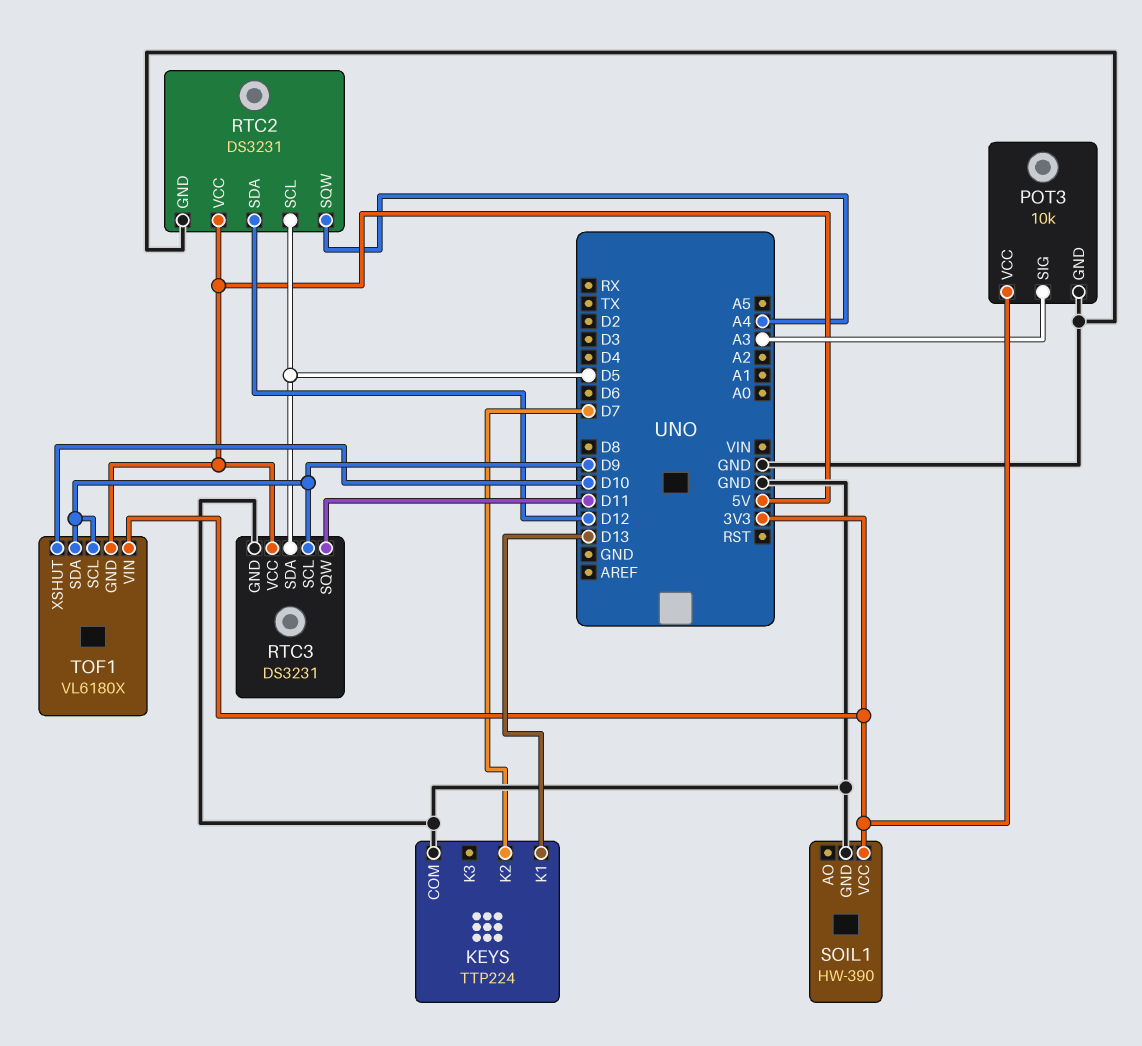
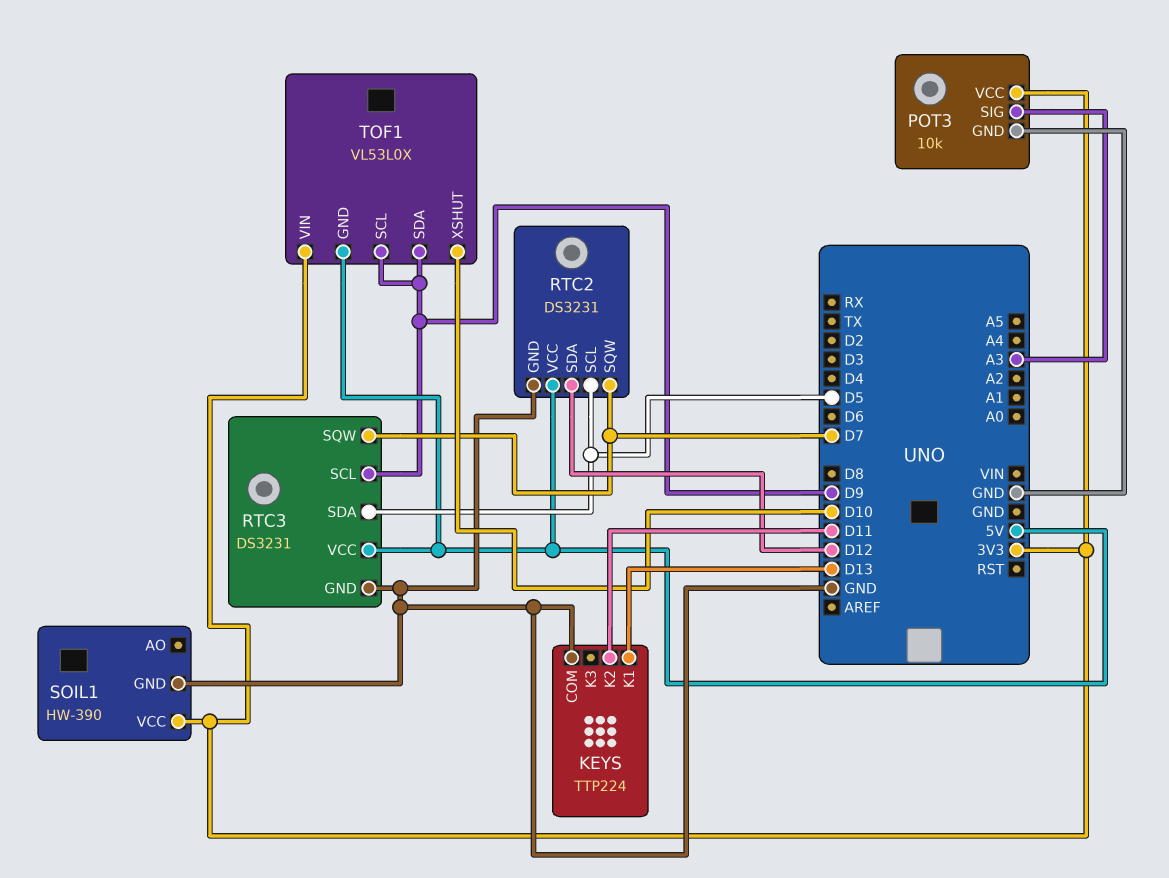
KEYS pin K2: D7 -> D11
RTC2 pin SQW: A4 -> D7
RTC3 pin SQW: D11 -> D7
TOF1: VL6180X -> VL53L0X

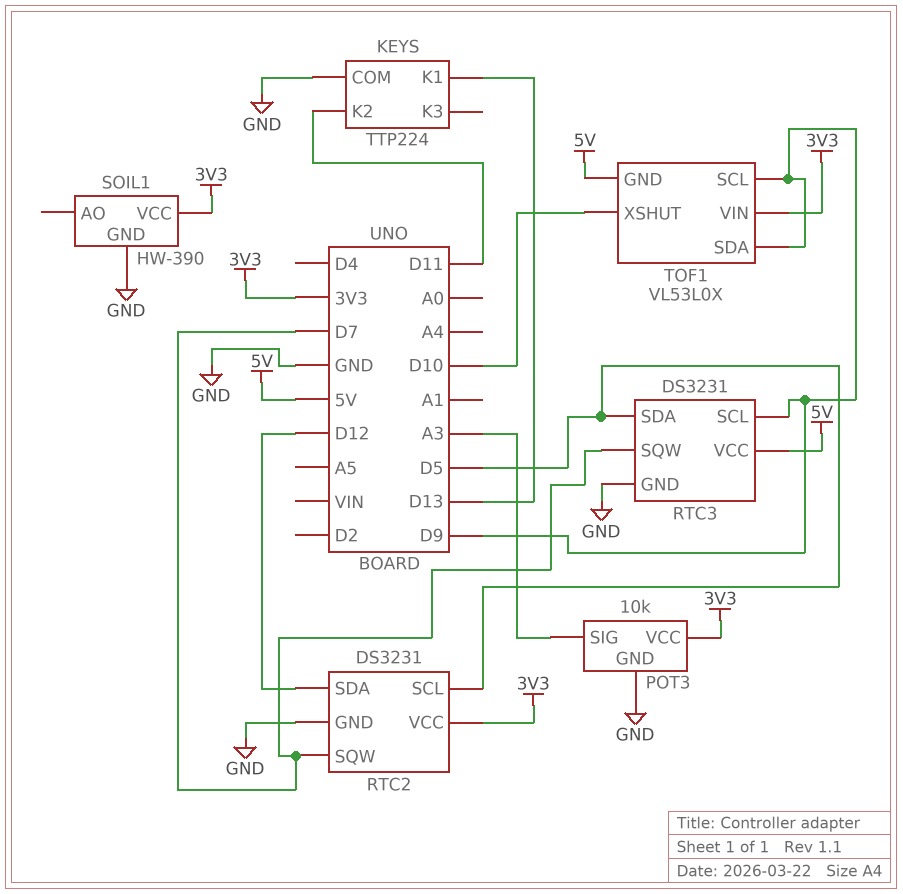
RTC2 pin VCC: 5V -> 3V3

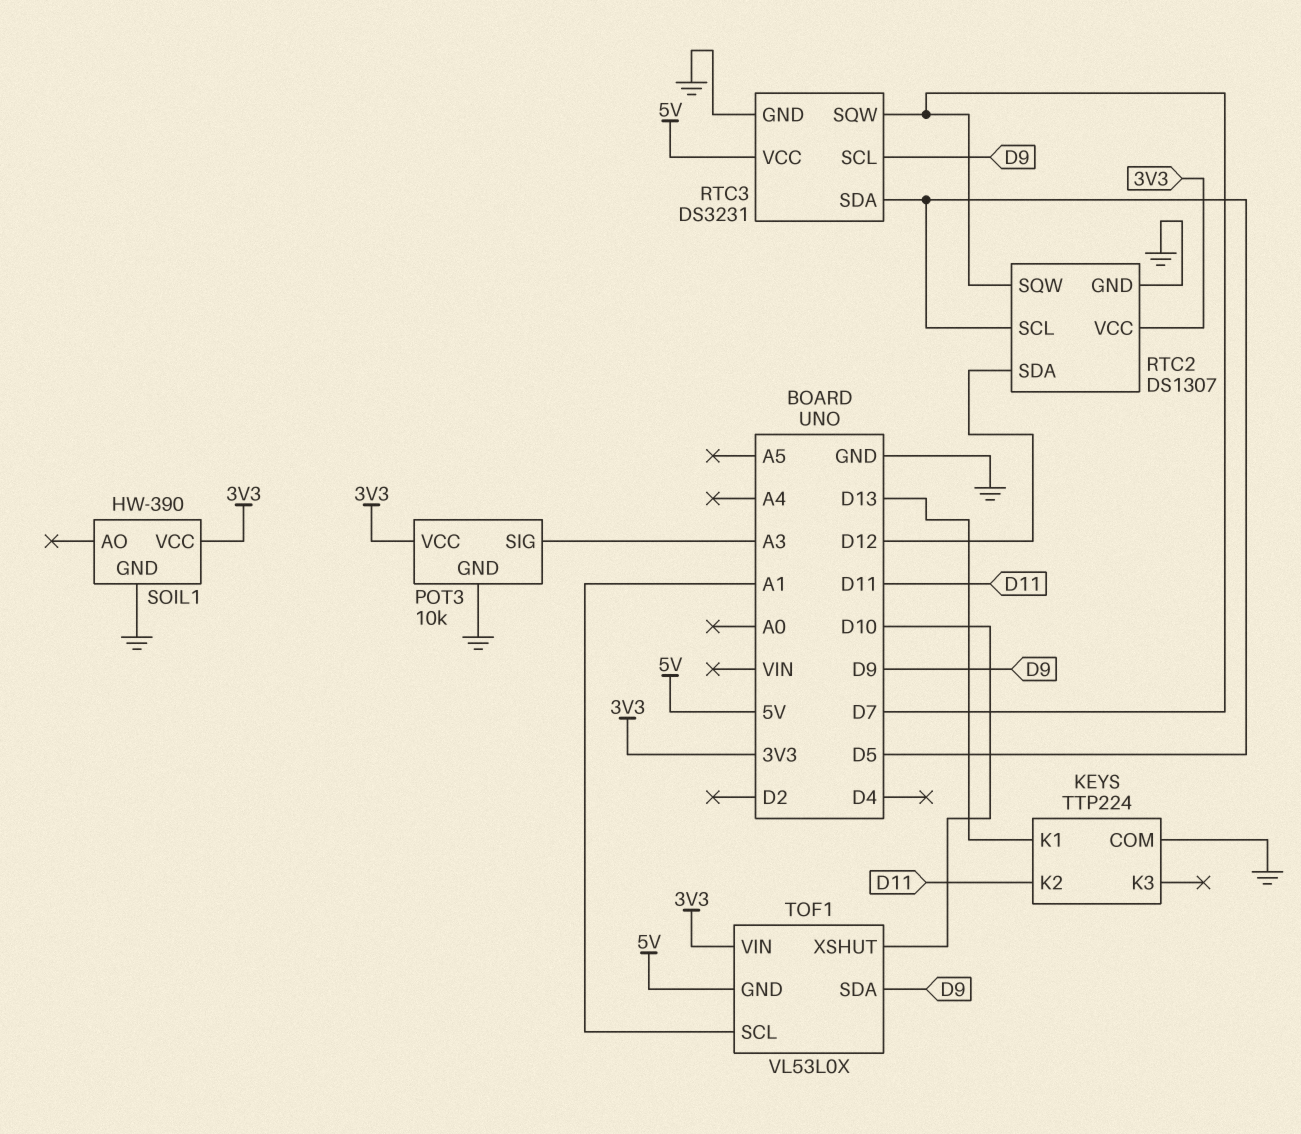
RTC2: DS3231 -> DS1307
TOF1 pin SCL: D9 -> A1

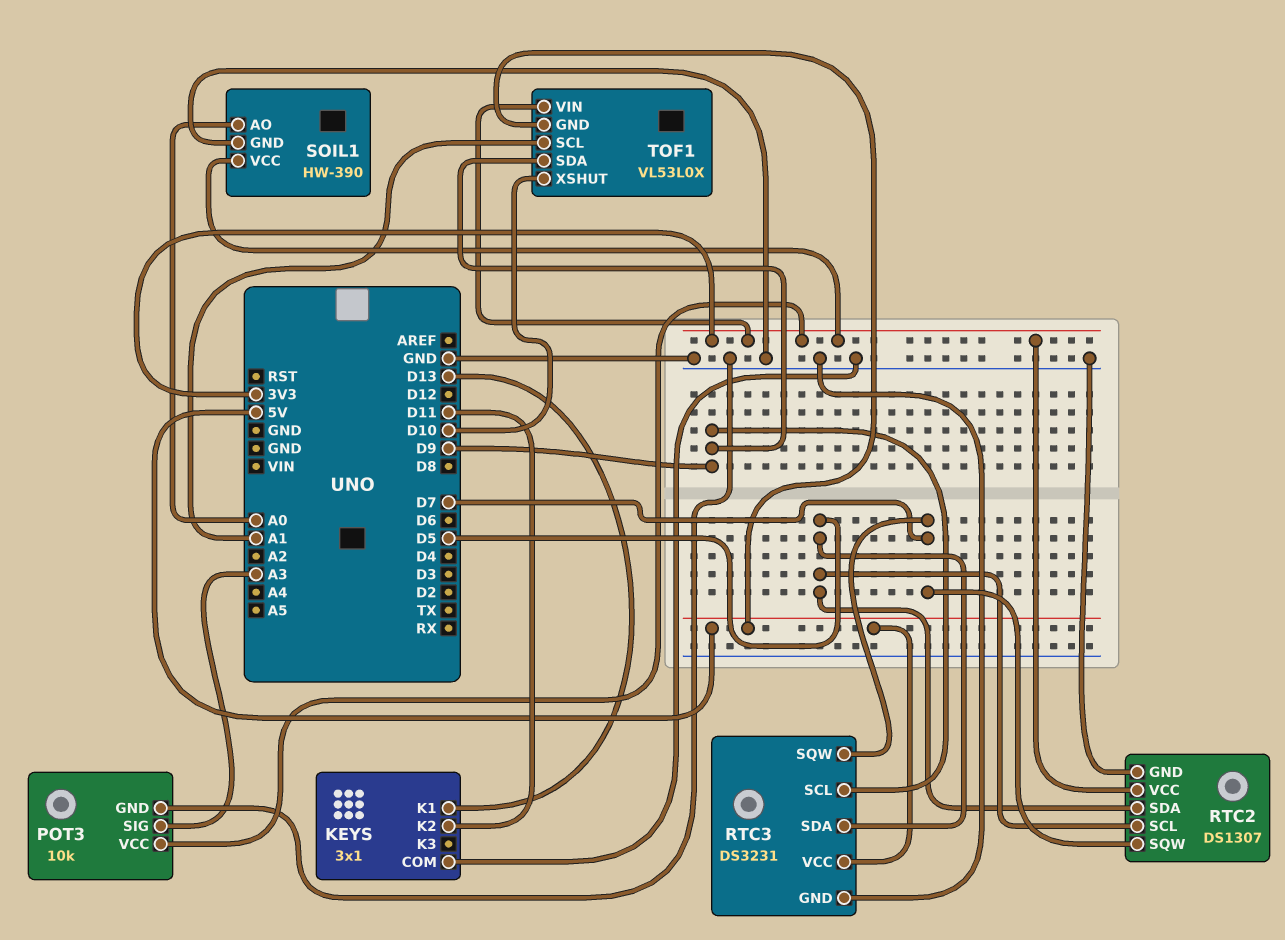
KEYS: TTP224 -> 3x1
RTC2 pin SDA: D12 -> D5
SOIL1 pin AO: none -> A0

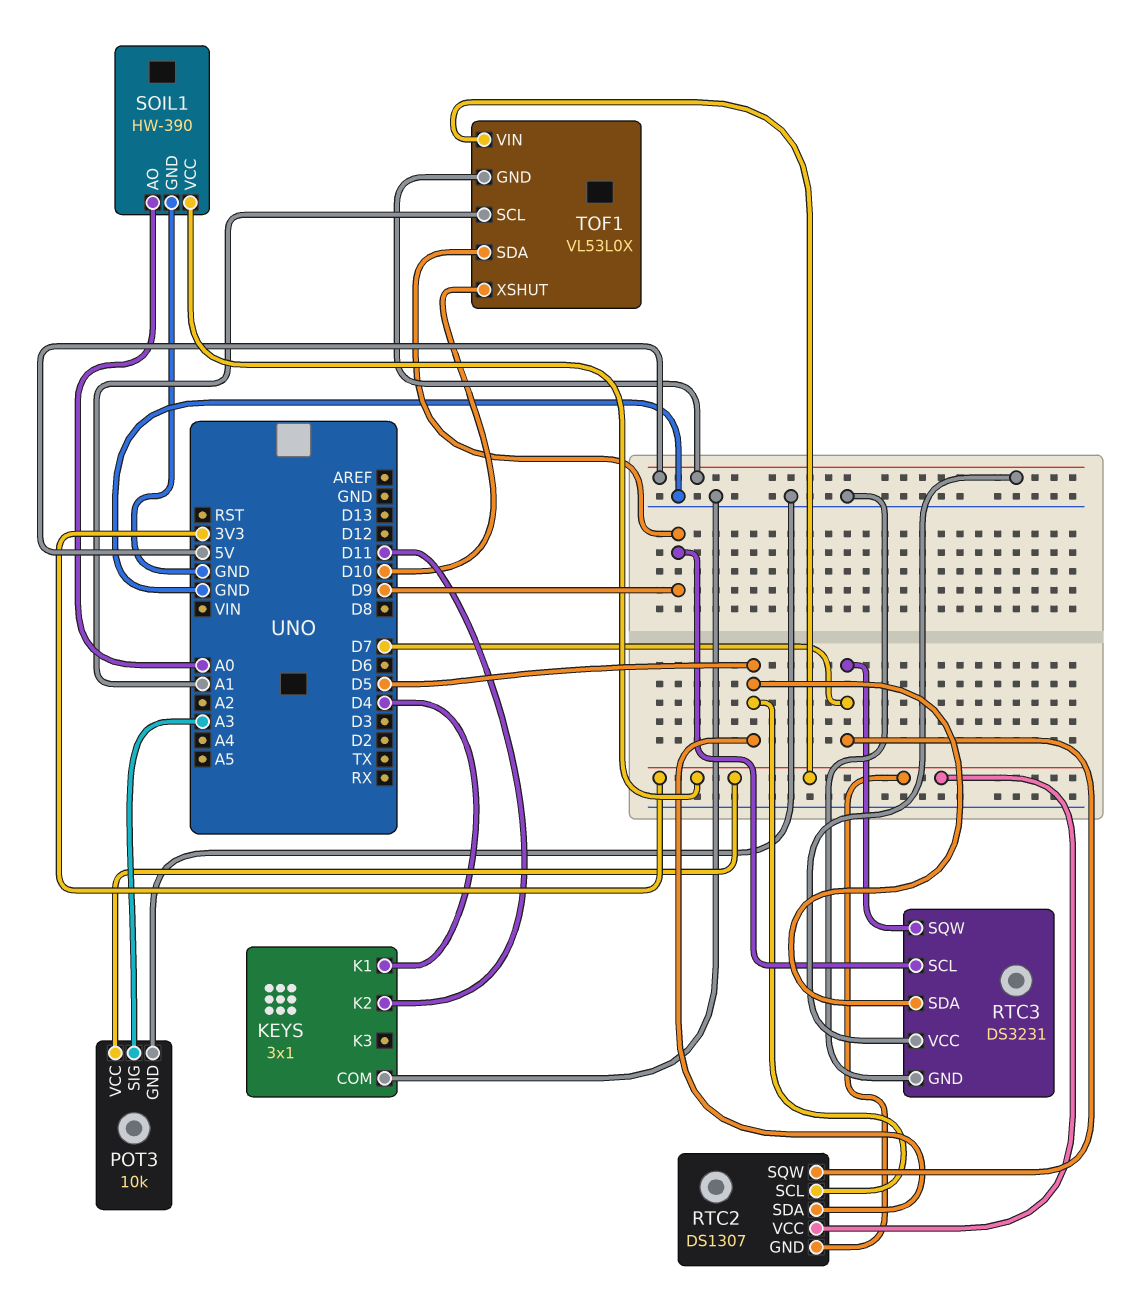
KEYS pin K1: D13 -> D4
RTC2 pin GND: GND -> 3V3

